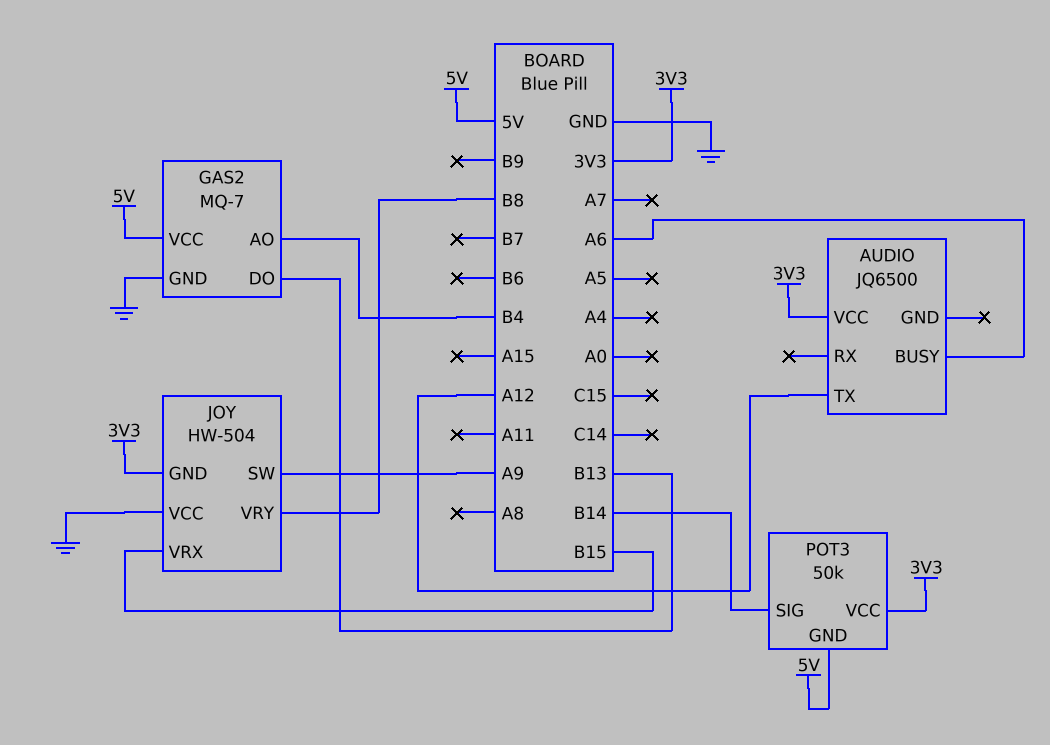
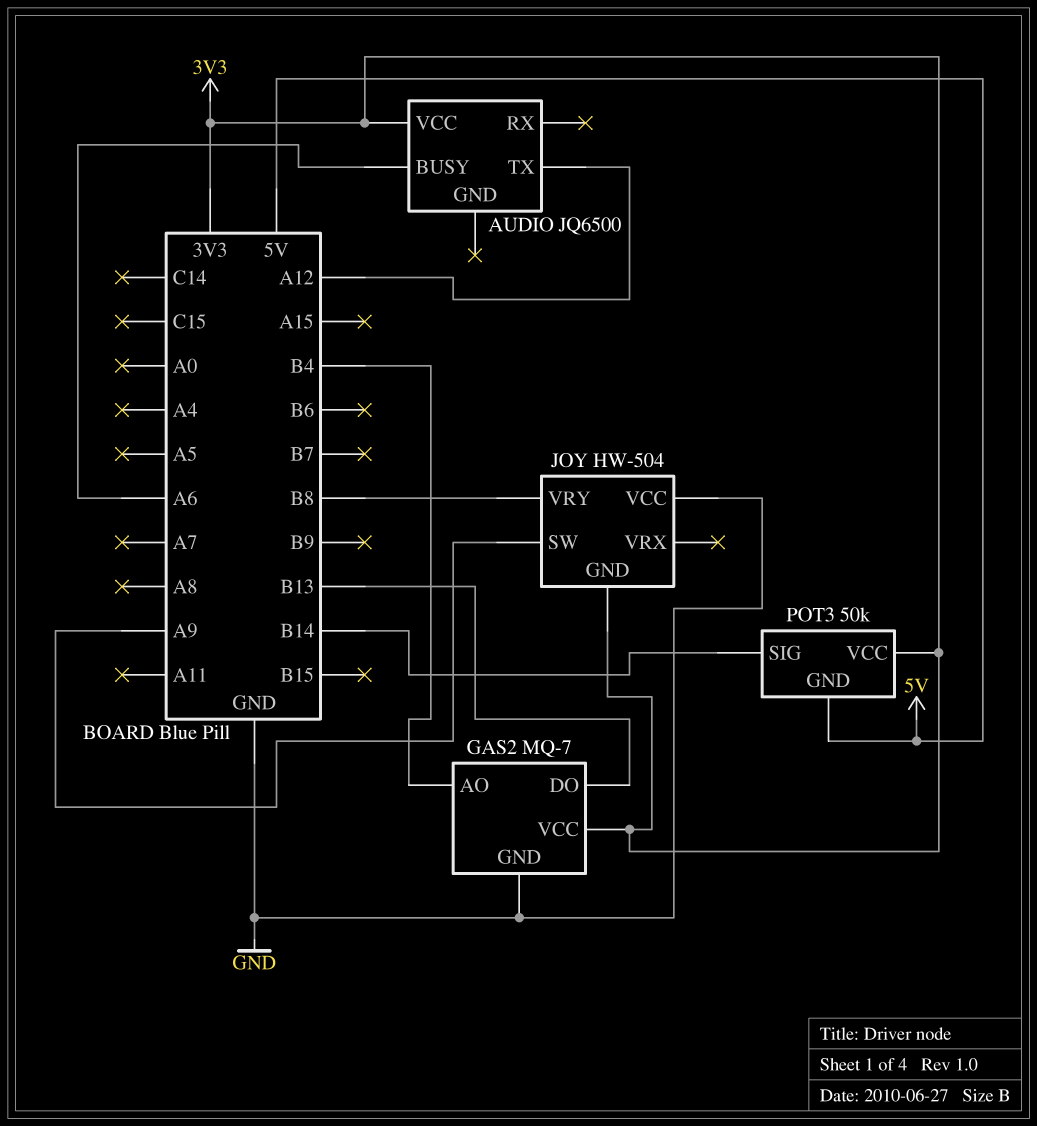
GAS2 pin VCC: 5V -> 3V3
JOY pin VRX: B15 -> none

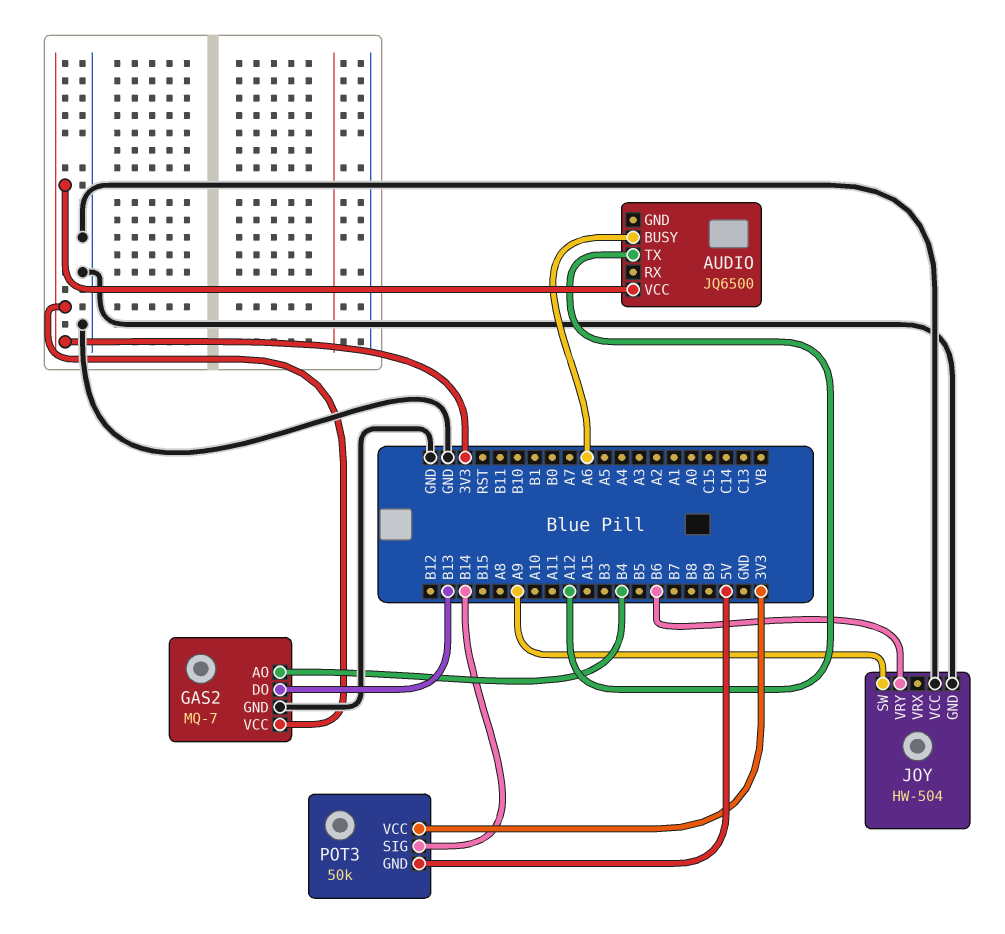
JOY pin GND: 3V3 -> GND
JOY pin VRY: B8 -> B6

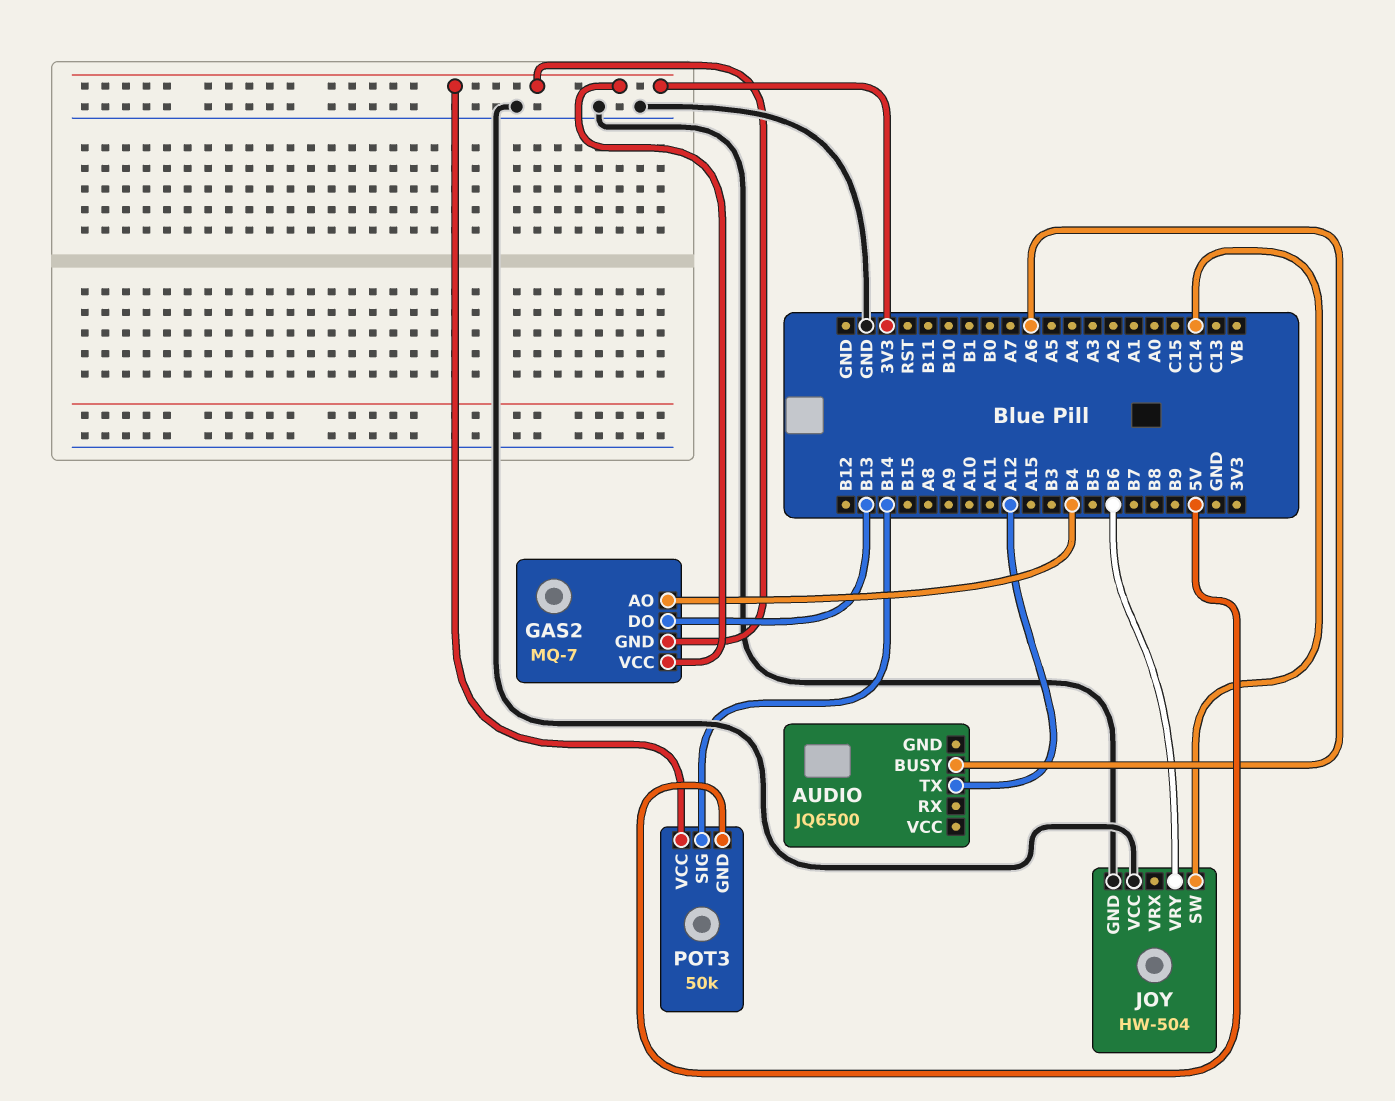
AUDIO pin VCC: 3V3 -> none
GAS2 pin GND: GND -> 3V3
JOY pin SW: A9 -> C14

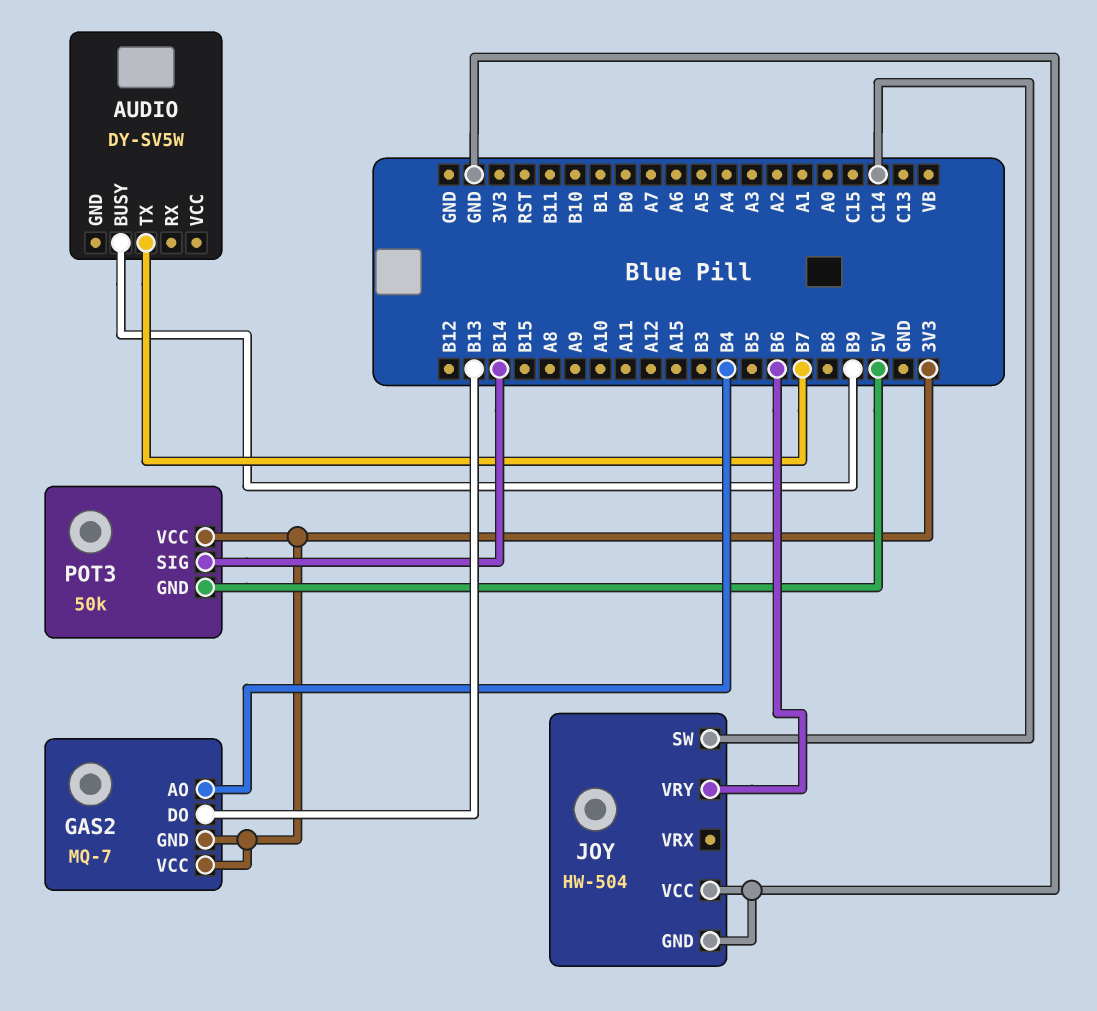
AUDIO: JQ6500 -> DY-SV5W
AUDIO pin BUSY: A6 -> B9
AUDIO pin TX: A12 -> B7

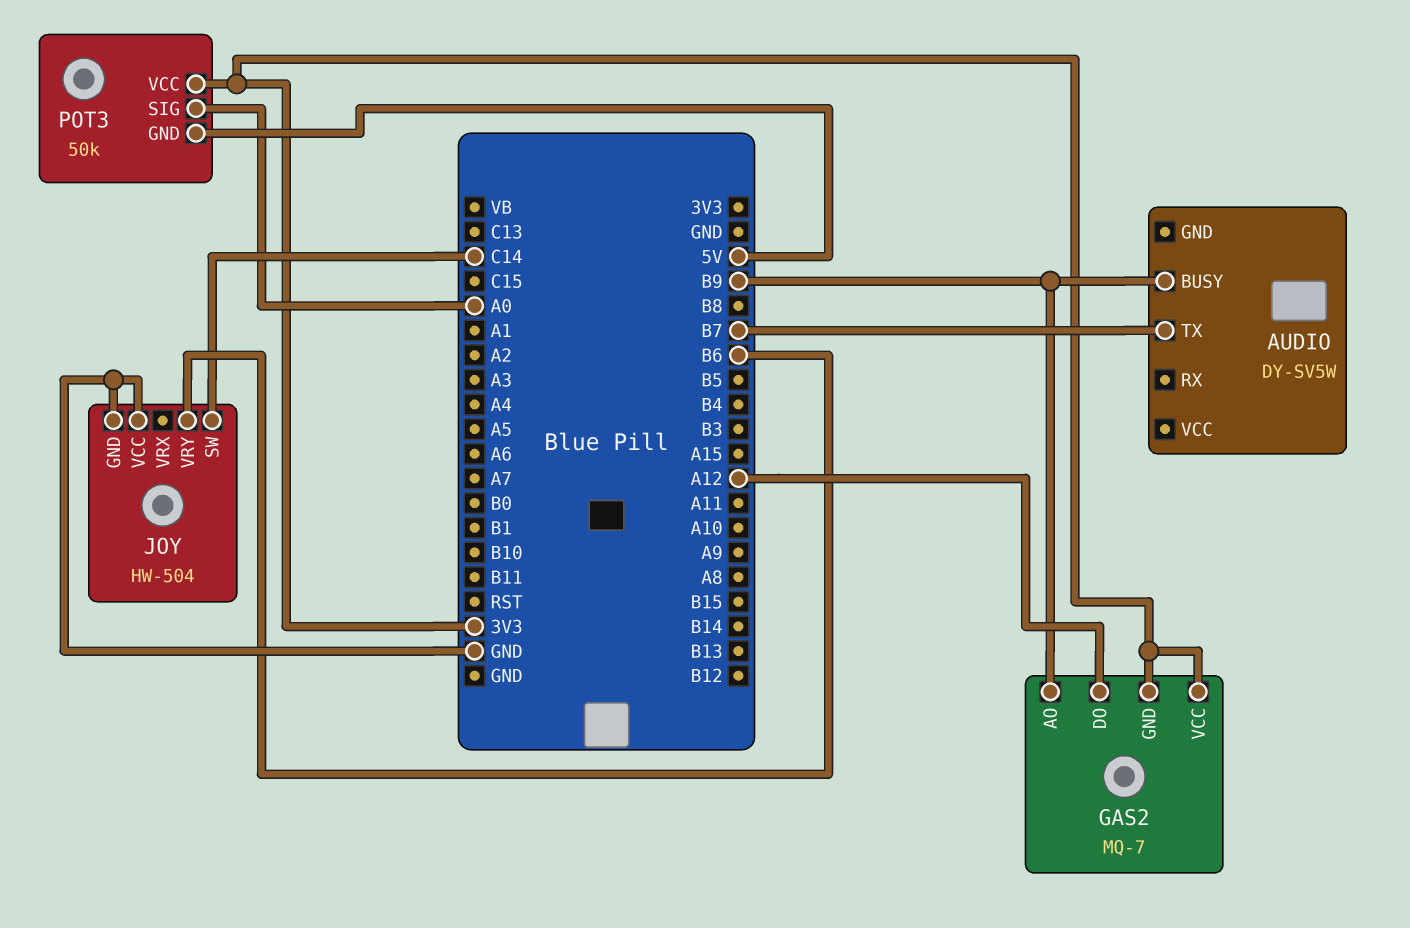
GAS2 pin AO: B4 -> B9
GAS2 pin DO: B13 -> A12
POT3 pin SIG: B14 -> A0

